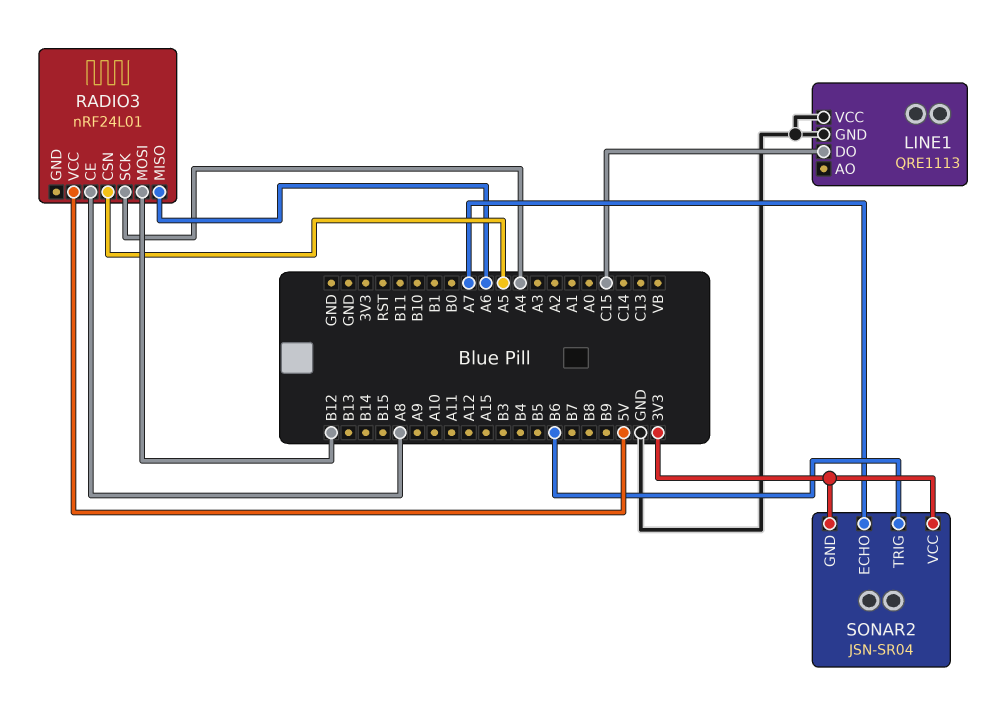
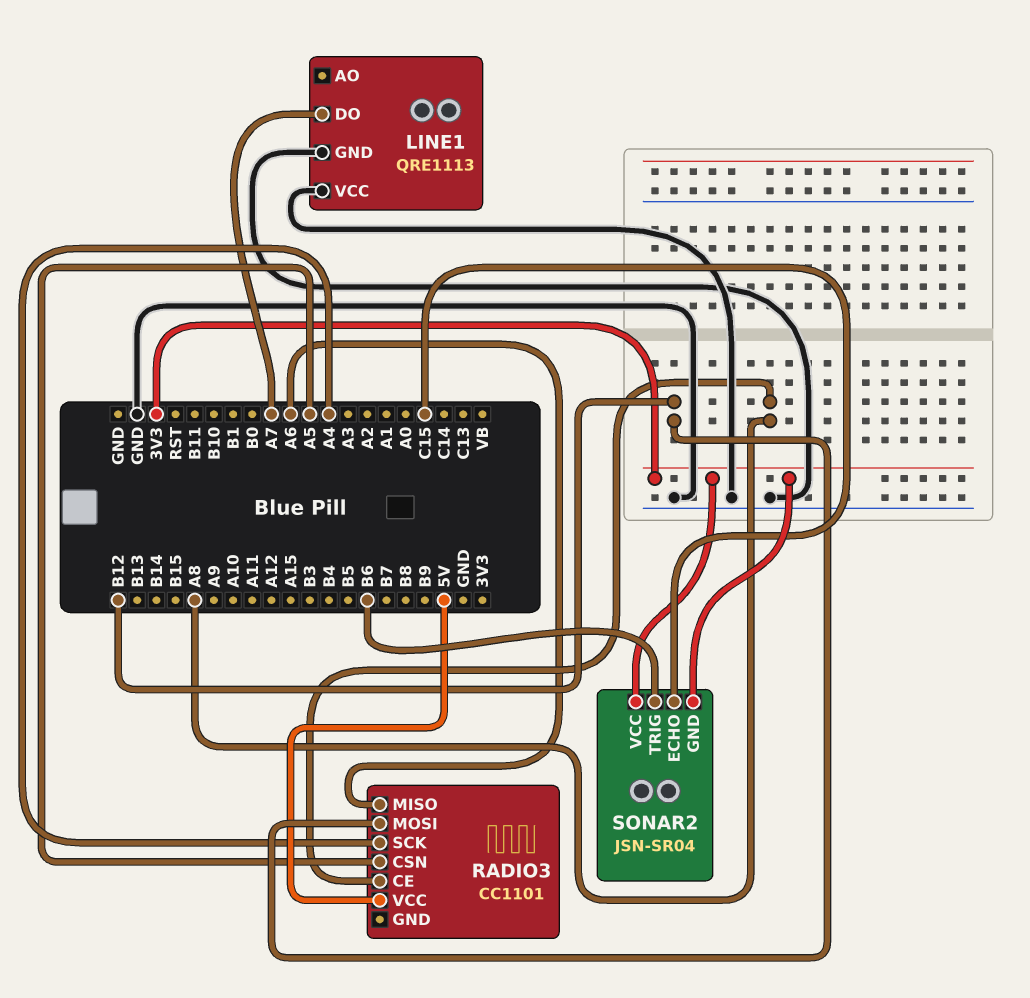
LINE1 pin DO: C15 -> A7
RADIO3: nRF24L01 -> CC1101
SONAR2 pin ECHO: A7 -> C15

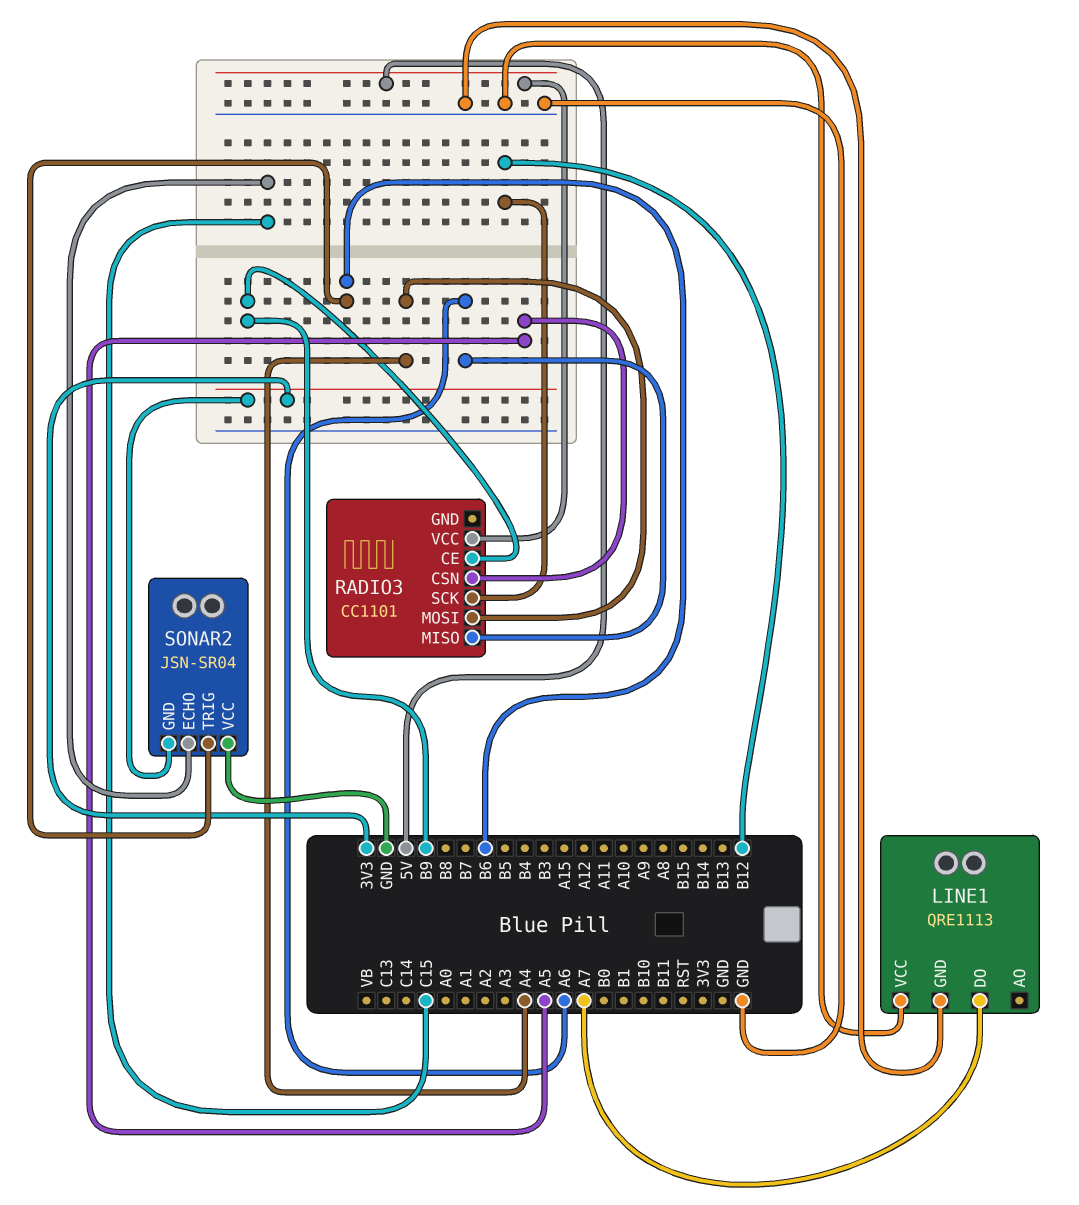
RADIO3 pin CE: A8 -> B9
RADIO3 pin MOSI: B12 -> A4
RADIO3 pin SCK: A4 -> B12
SONAR2 pin VCC: 3V3 -> GND

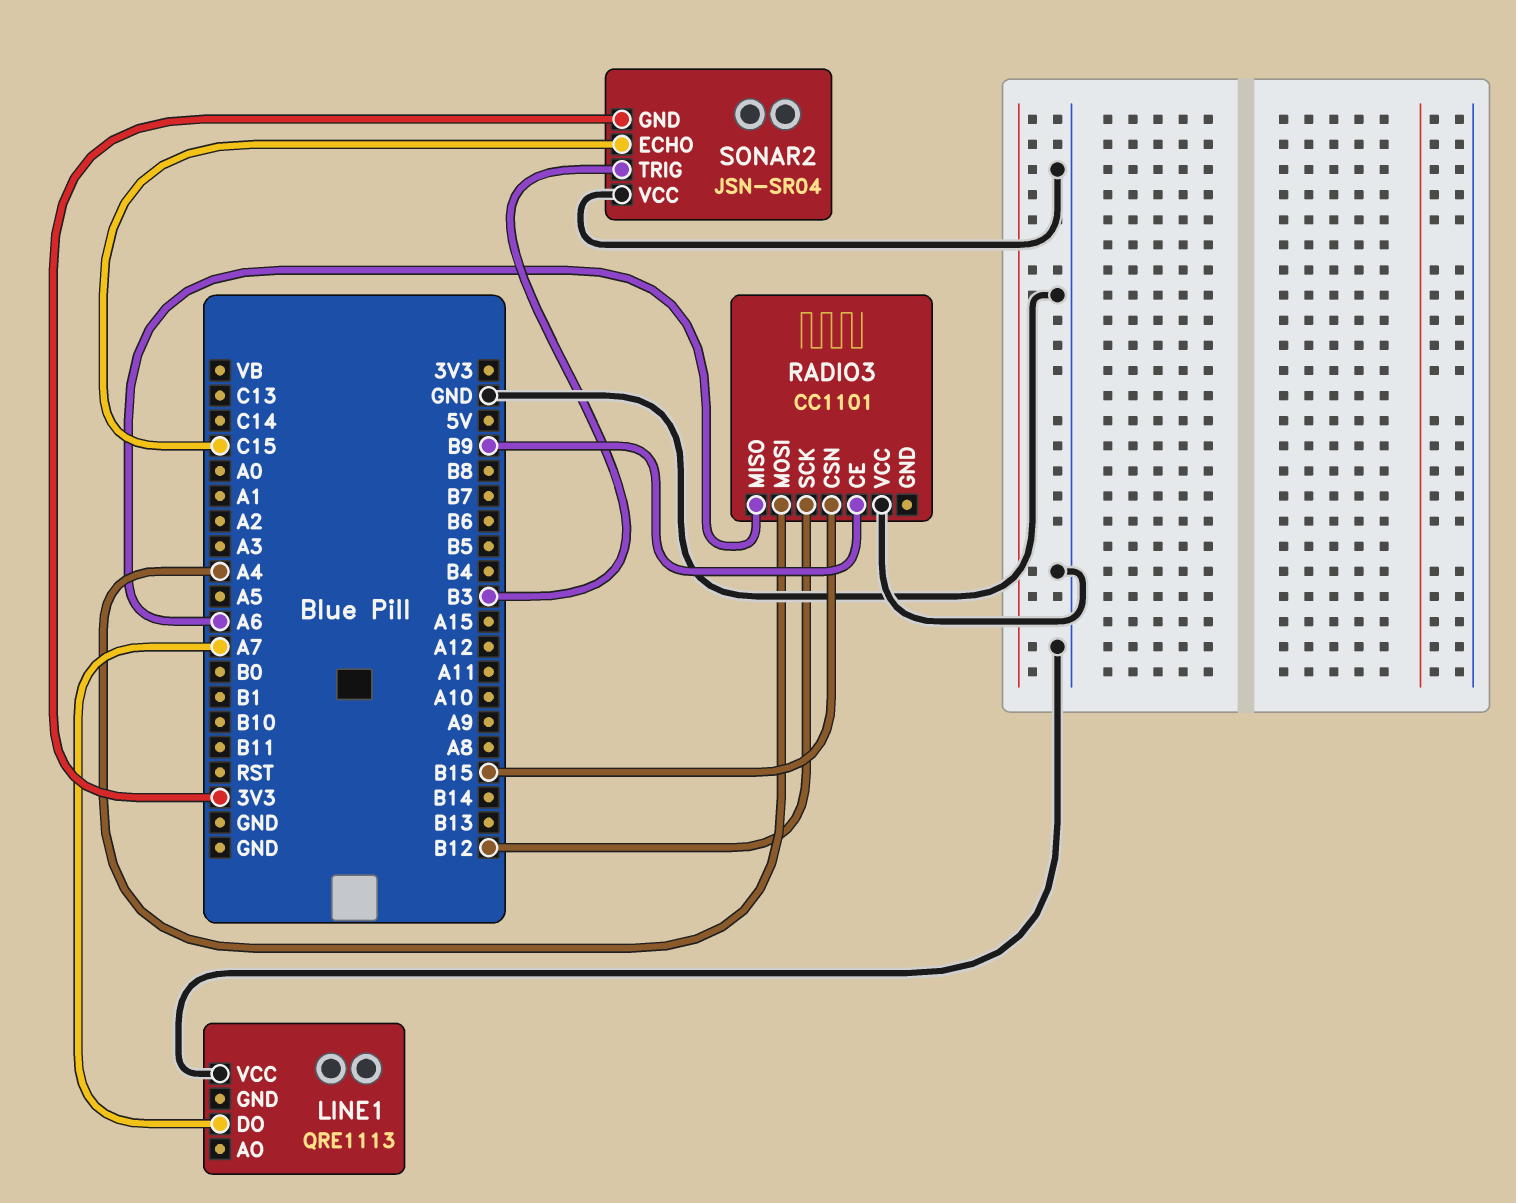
LINE1 pin GND: GND -> none
RADIO3 pin CSN: A5 -> B15
RADIO3 pin VCC: 5V -> GND
SONAR2 pin TRIG: B6 -> B3

